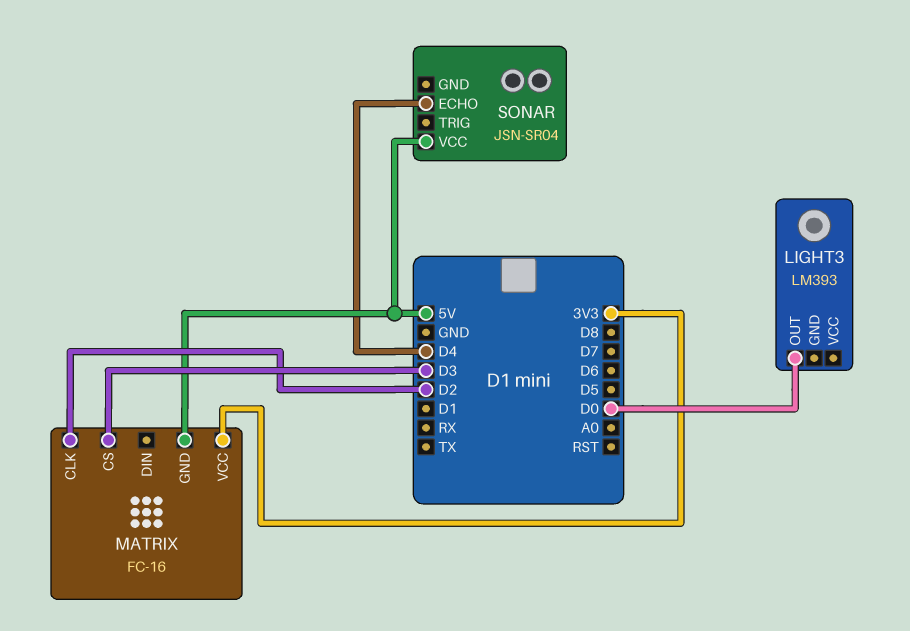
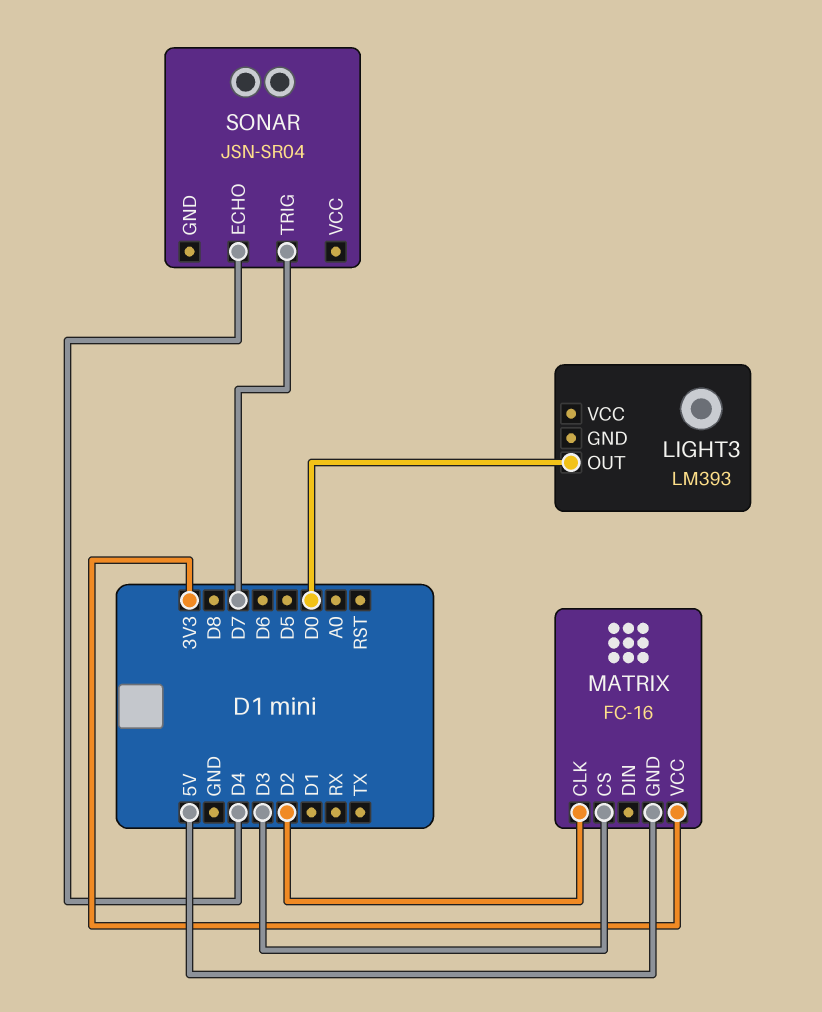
SONAR pin TRIG: none -> D7
SONAR pin VCC: 5V -> none

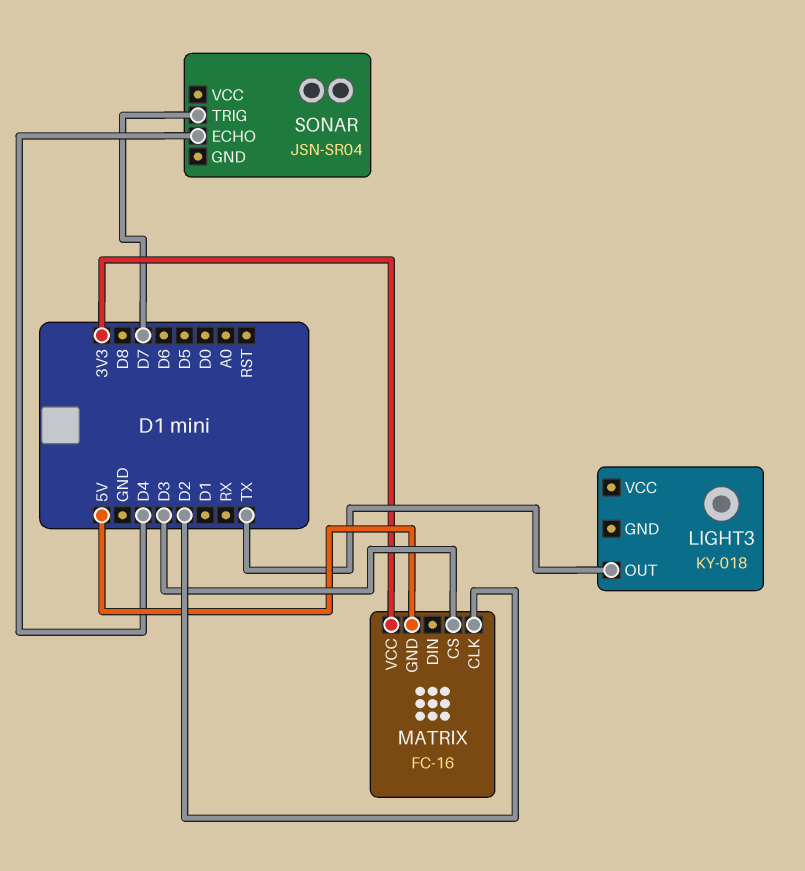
LIGHT3: LM393 -> KY-018
LIGHT3 pin OUT: D0 -> TX

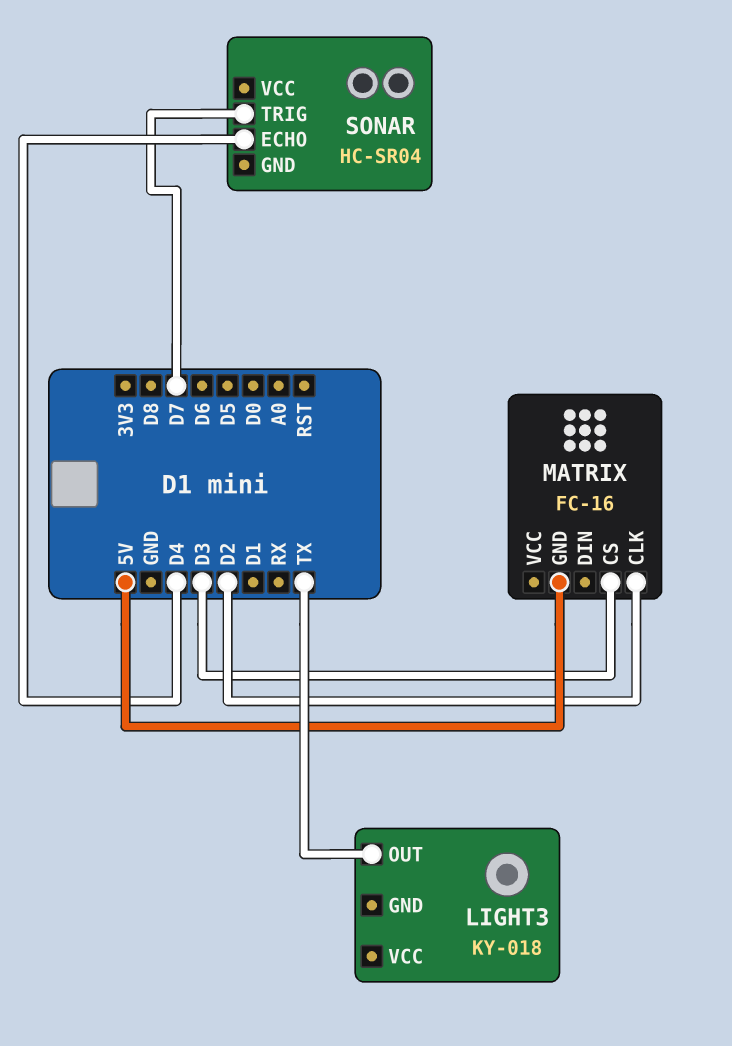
MATRIX pin VCC: 3V3 -> none
SONAR: JSN-SR04 -> HC-SR04

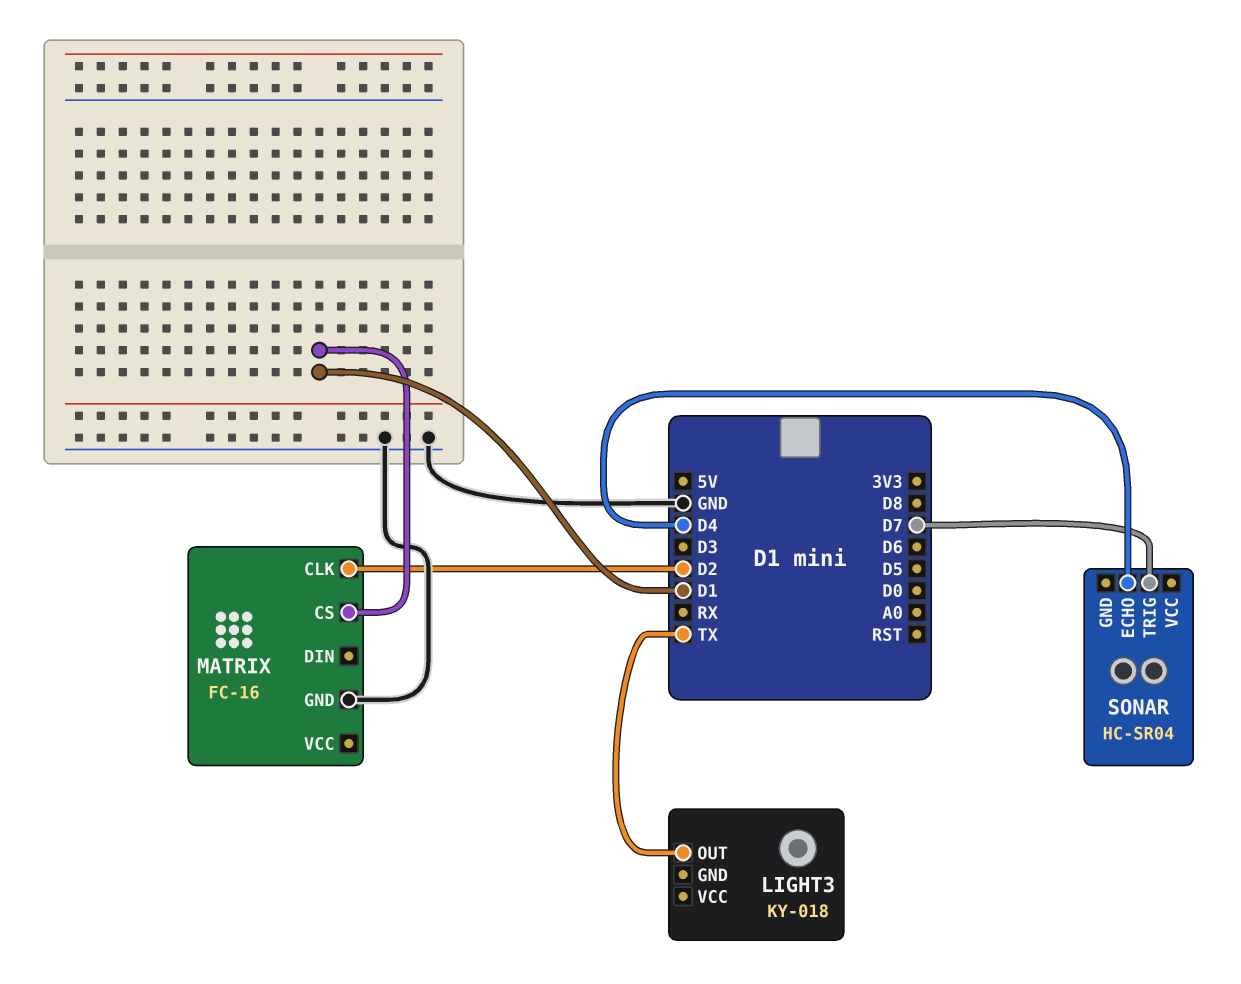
MATRIX pin CS: D3 -> D1
MATRIX pin GND: 5V -> GND

